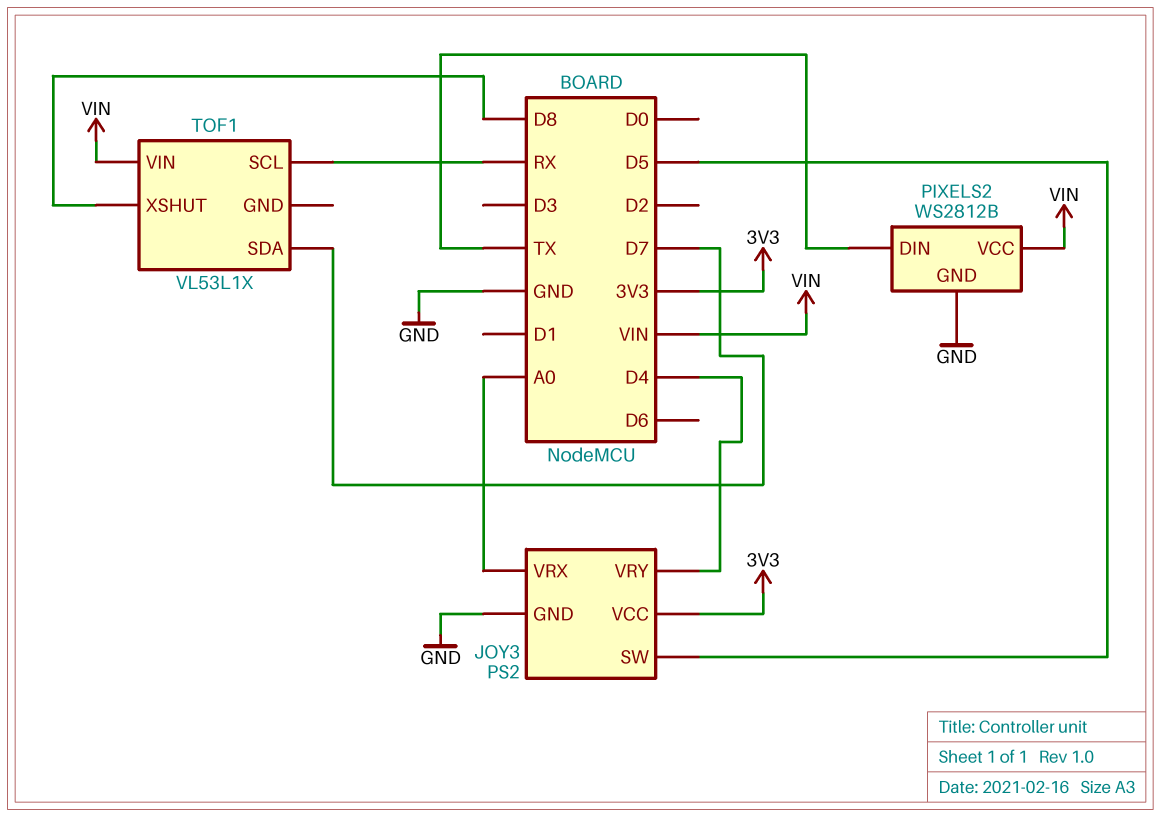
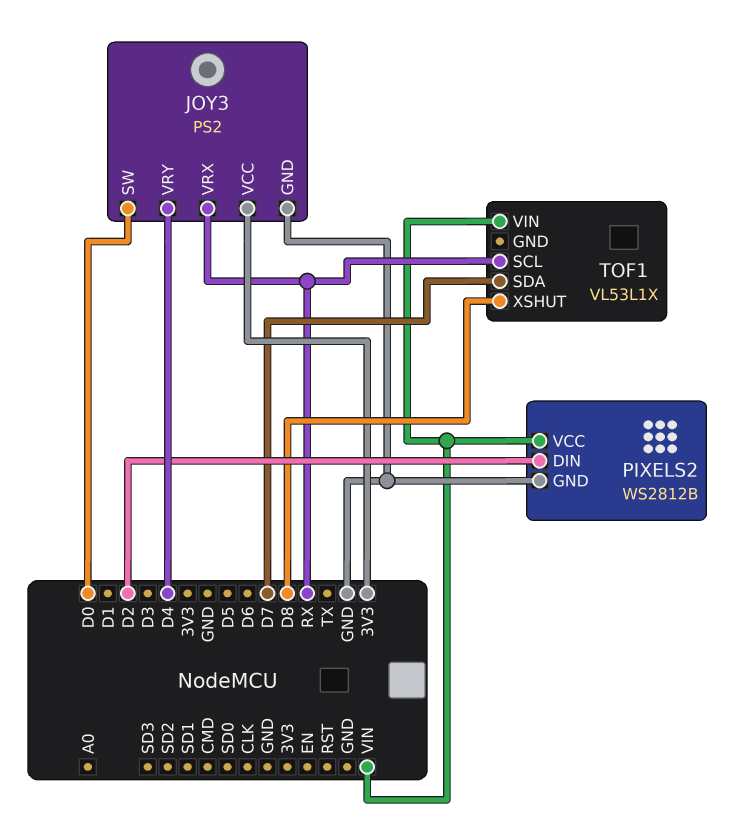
JOY3 pin SW: D5 -> D0
JOY3 pin VRX: A0 -> RX
PIXELS2 pin DIN: TX -> D2

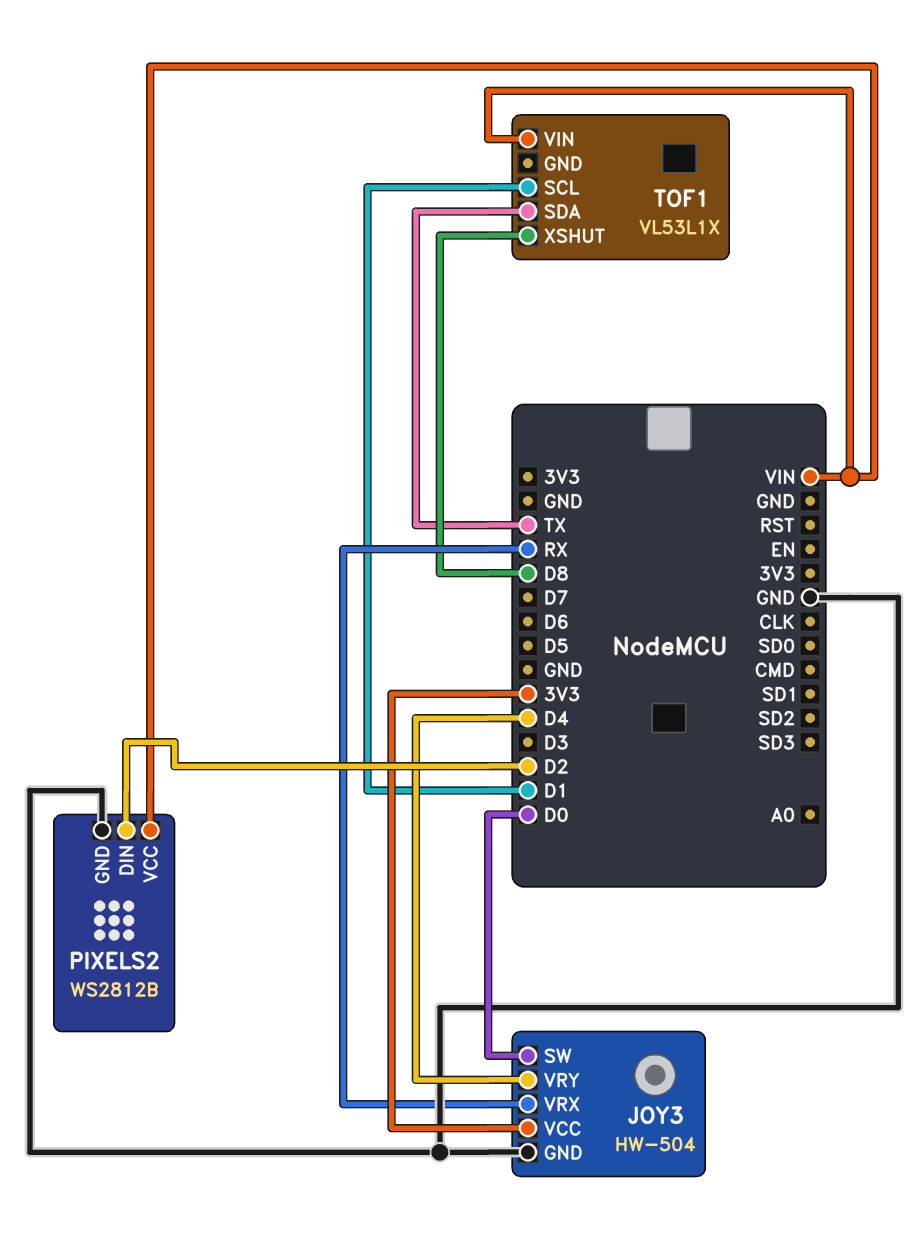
JOY3: PS2 -> HW-504
TOF1 pin SCL: RX -> D1
TOF1 pin SDA: D7 -> TX

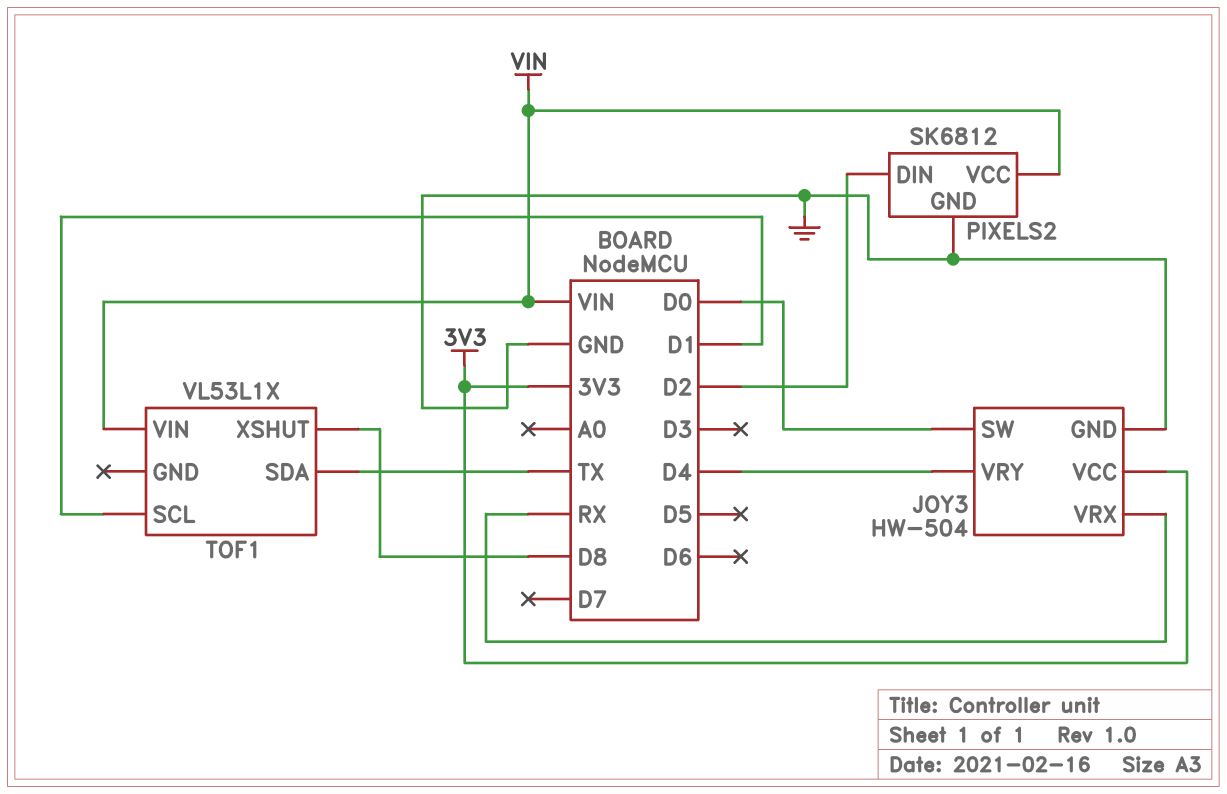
PIXELS2: WS2812B -> SK6812

